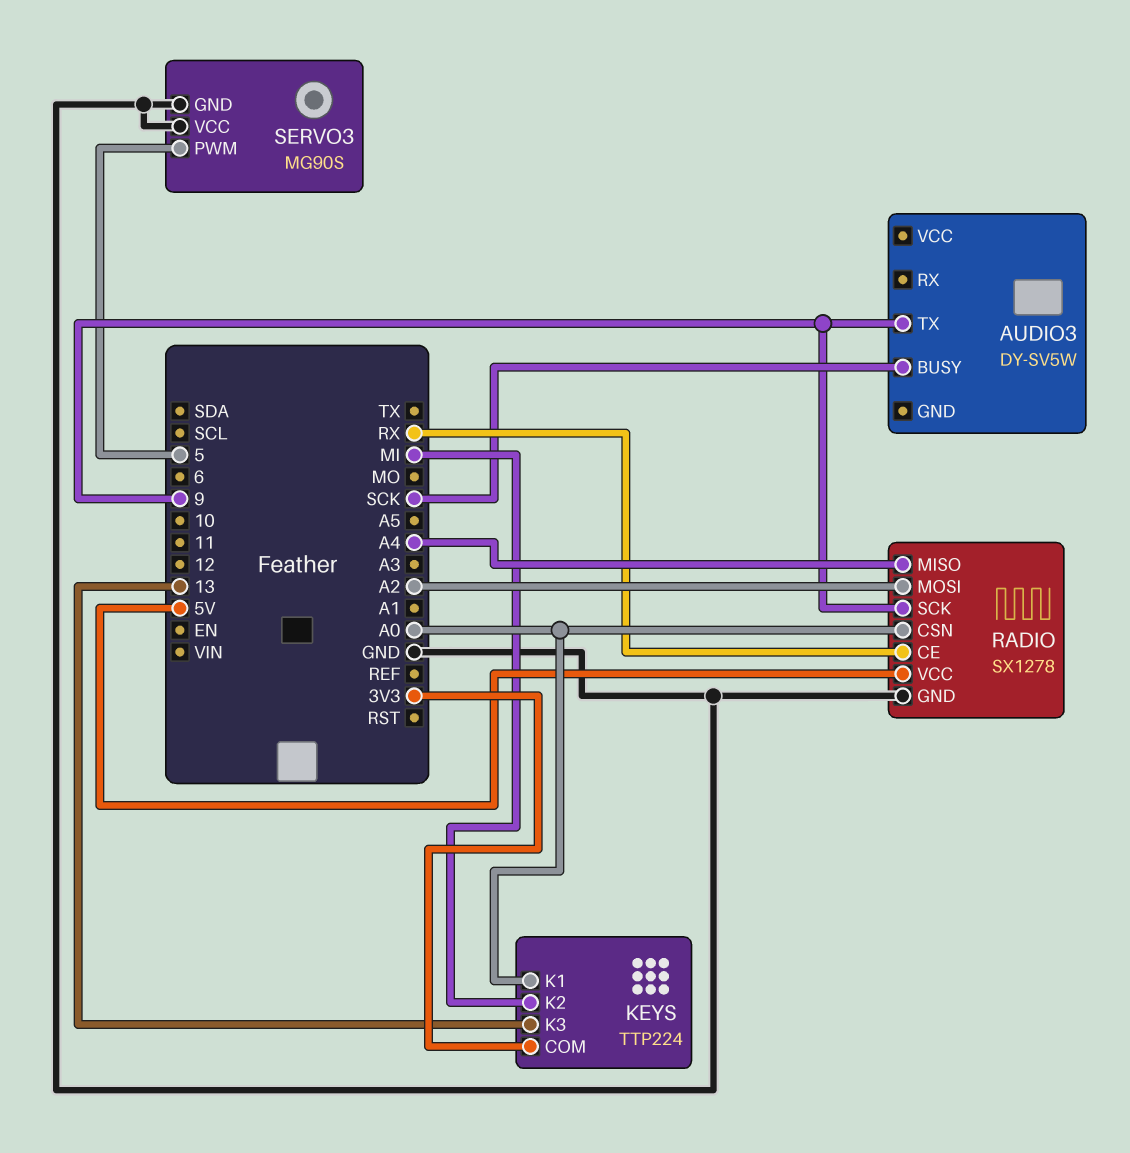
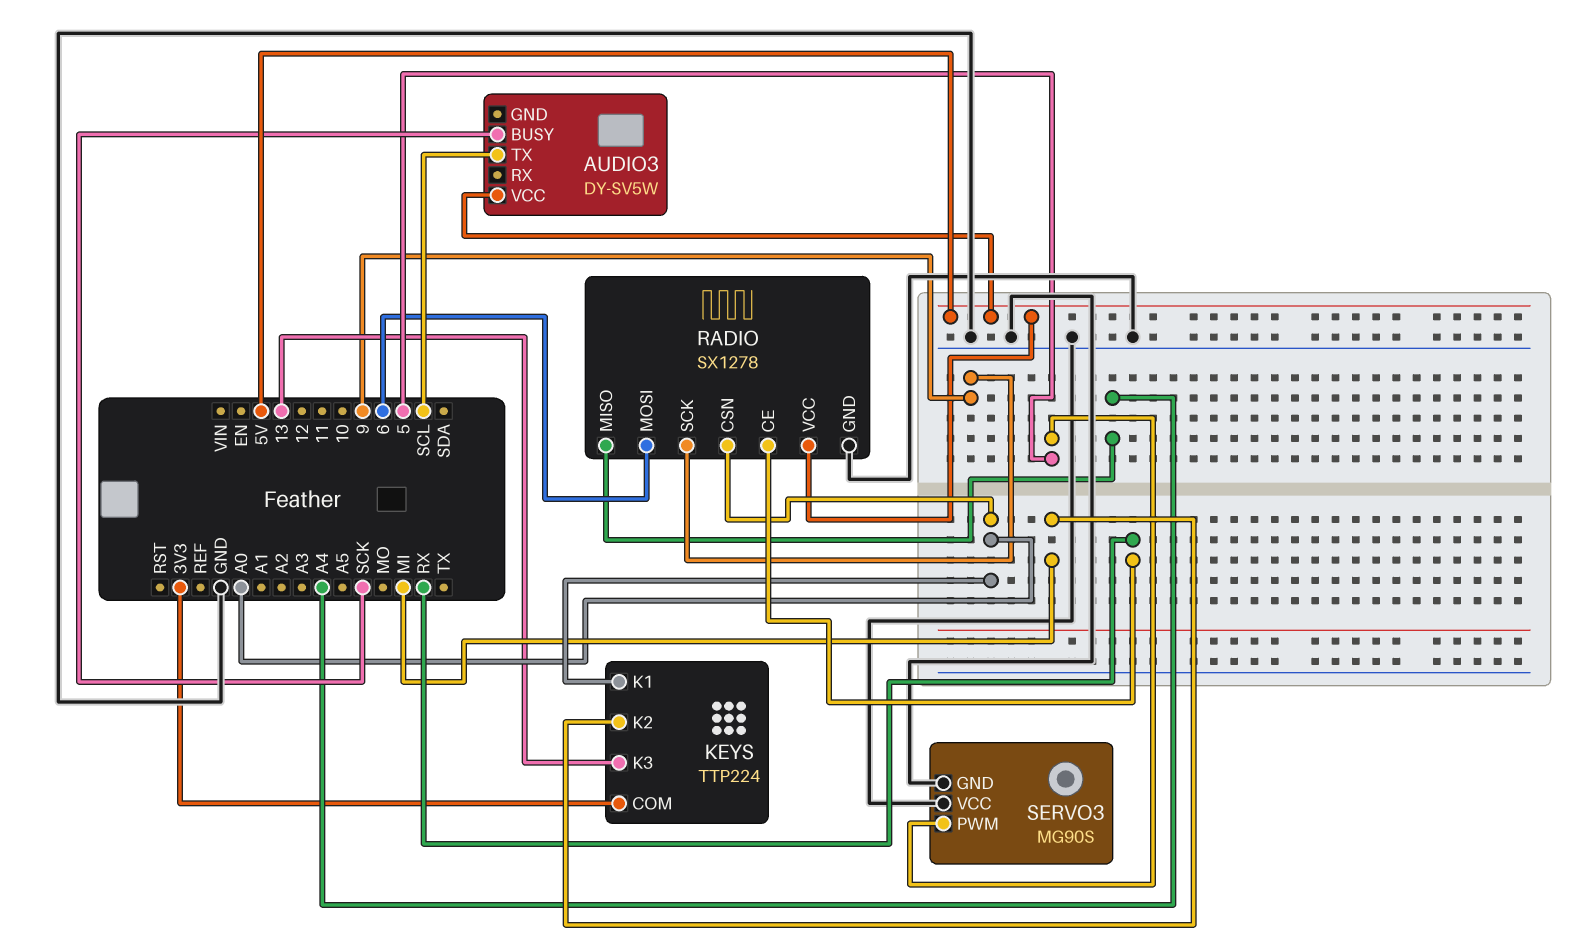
AUDIO3 pin TX: 9 -> SCL
AUDIO3 pin VCC: none -> 5V
RADIO pin MOSI: A2 -> 6

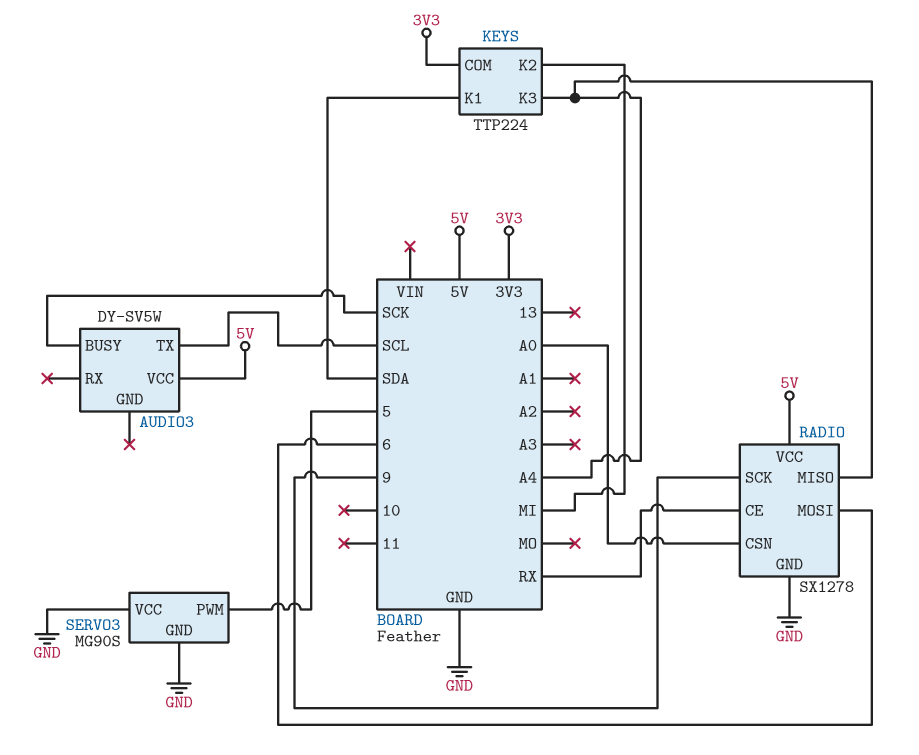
KEYS pin K1: A0 -> SDA
KEYS pin K3: 13 -> A4

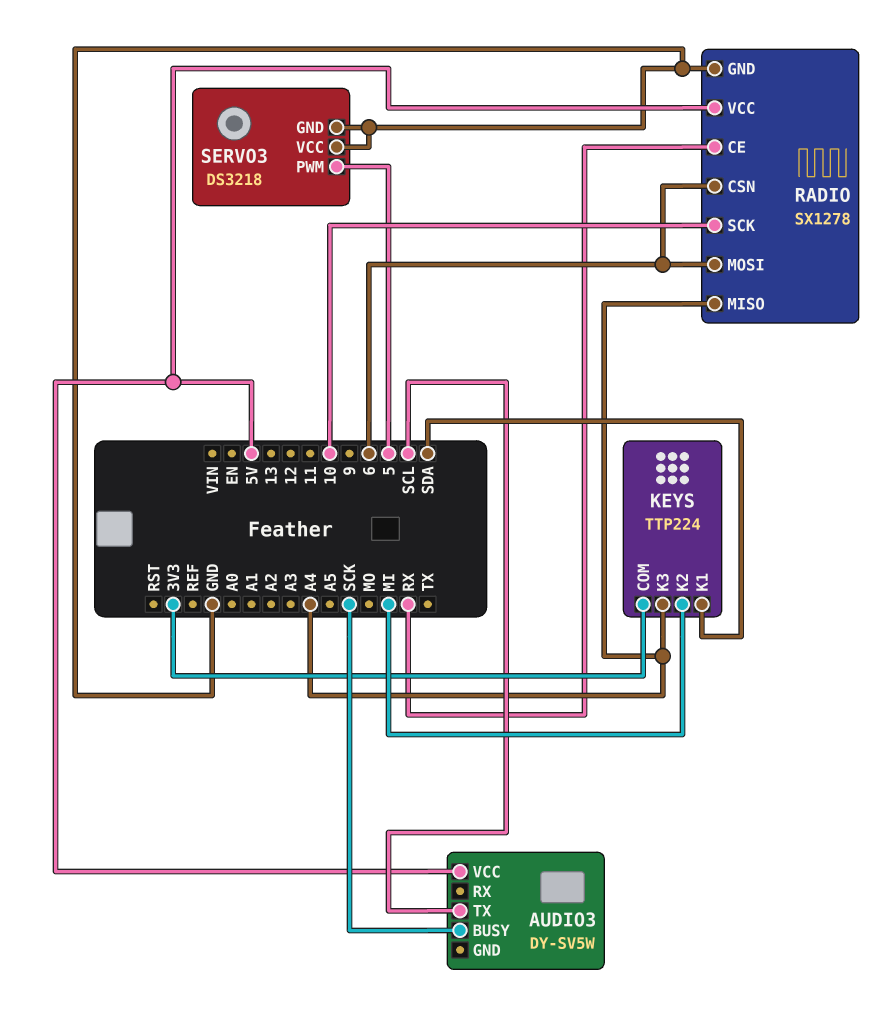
RADIO pin CSN: A0 -> 6
RADIO pin SCK: 9 -> 10
SERVO3: MG90S -> DS3218

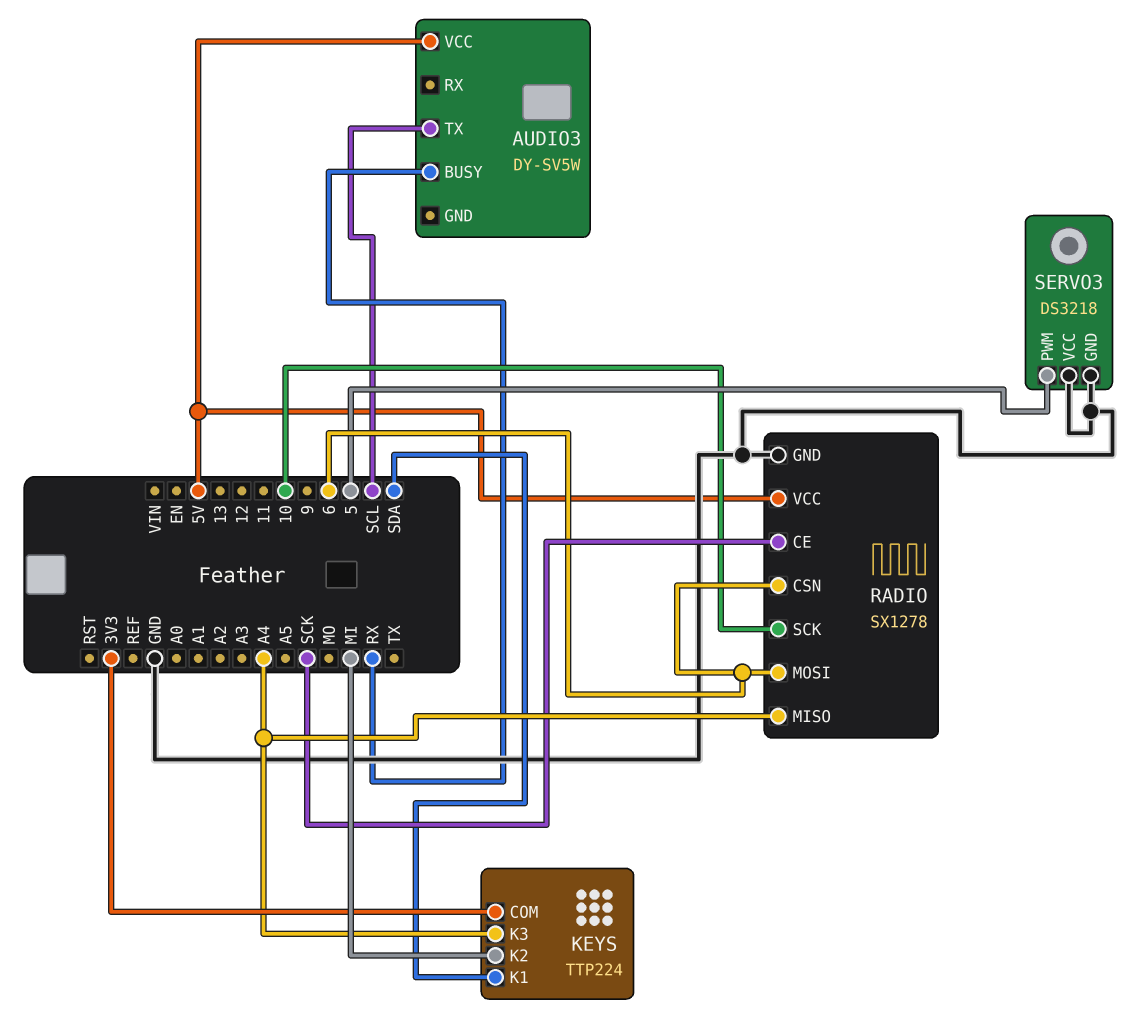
AUDIO3 pin BUSY: SCK -> RX
RADIO pin CE: RX -> SCK

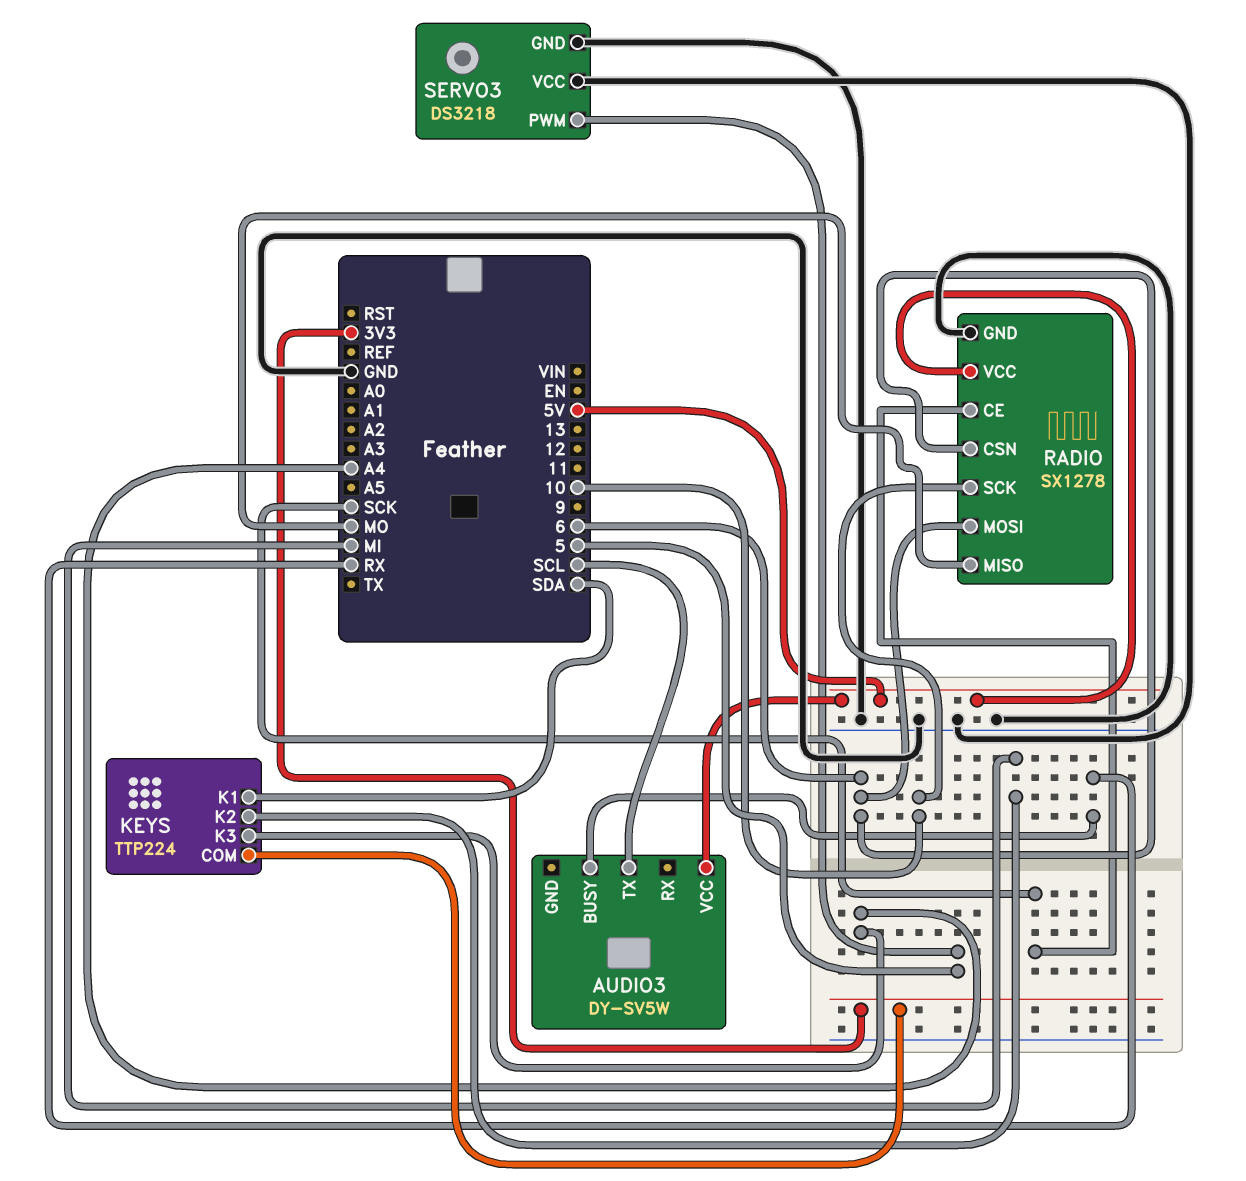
RADIO pin MISO: A4 -> MO

